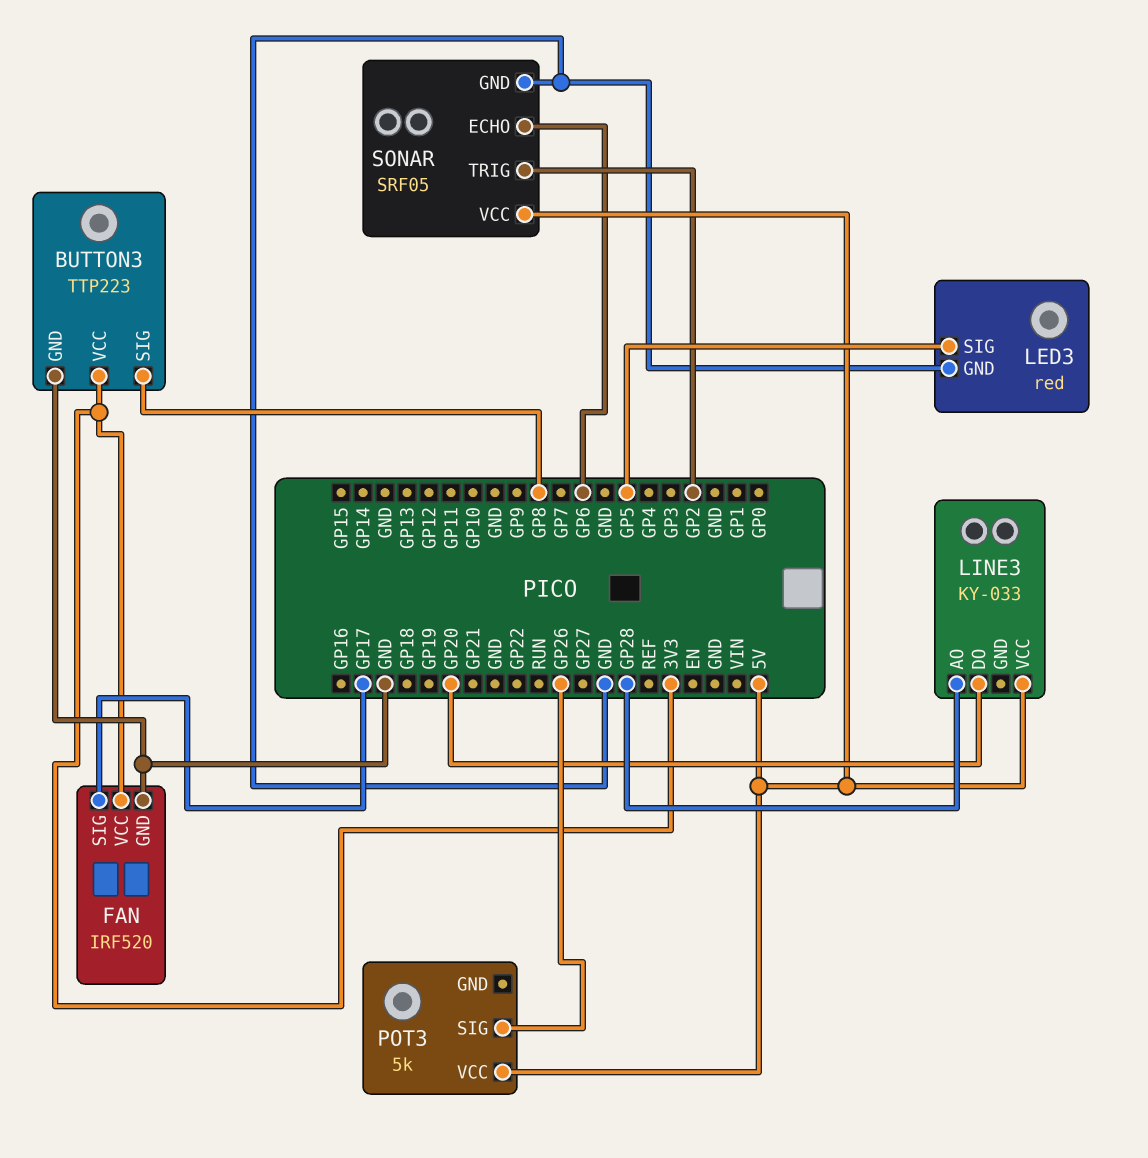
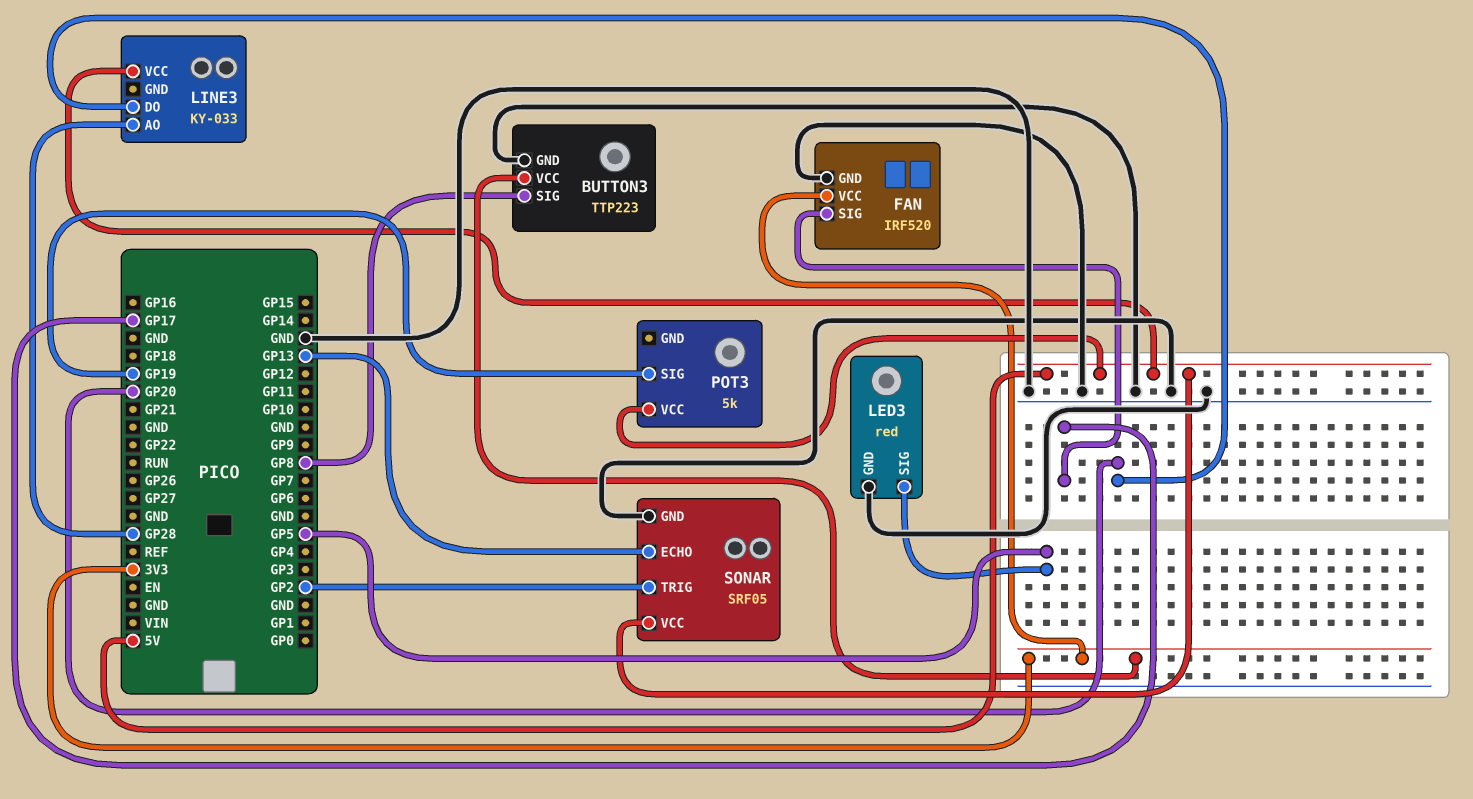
POT3 pin SIG: GP26 -> GP19
SONAR pin ECHO: GP6 -> GP13

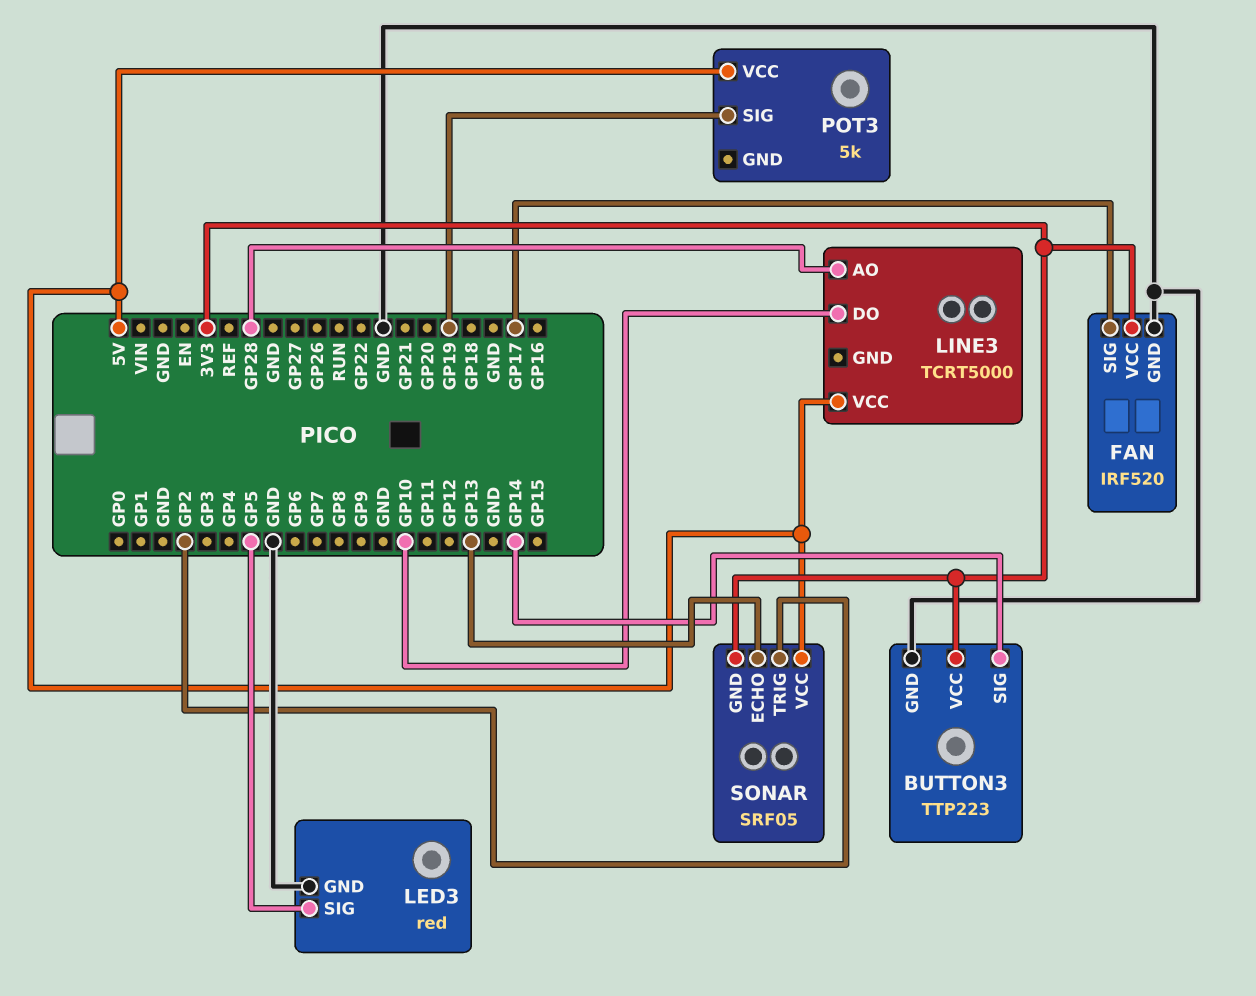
BUTTON3 pin SIG: GP8 -> GP14
LINE3: KY-033 -> TCRT5000
LINE3 pin DO: GP20 -> GP10
SONAR pin GND: GND -> 3V3

